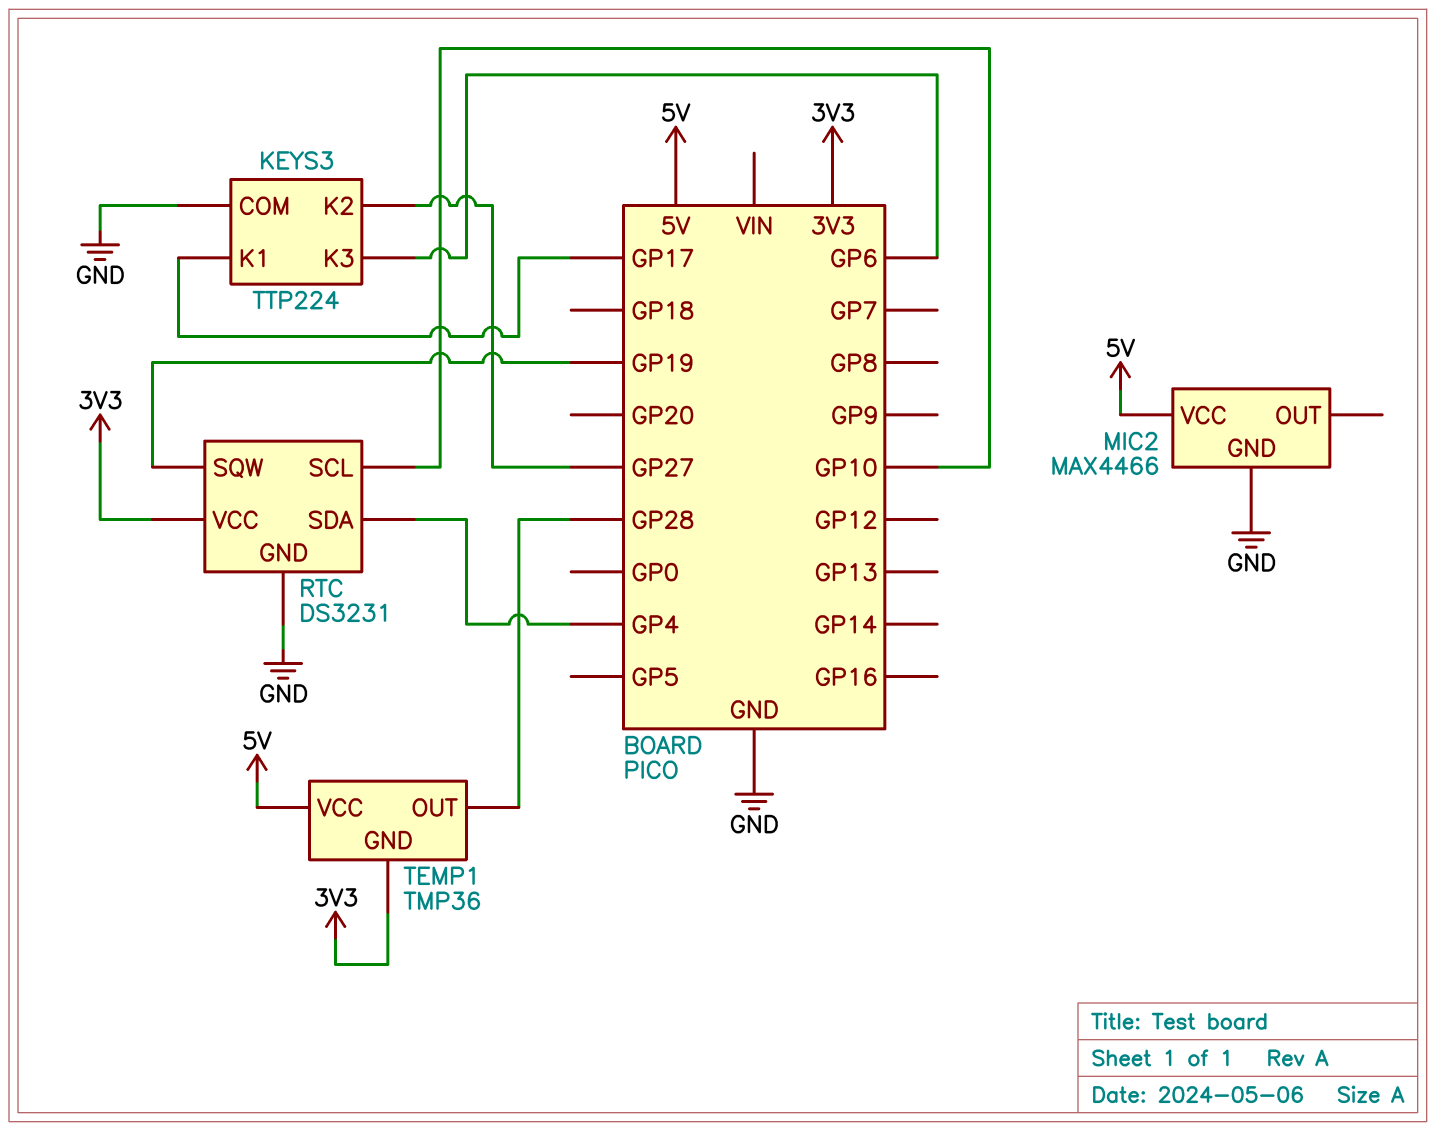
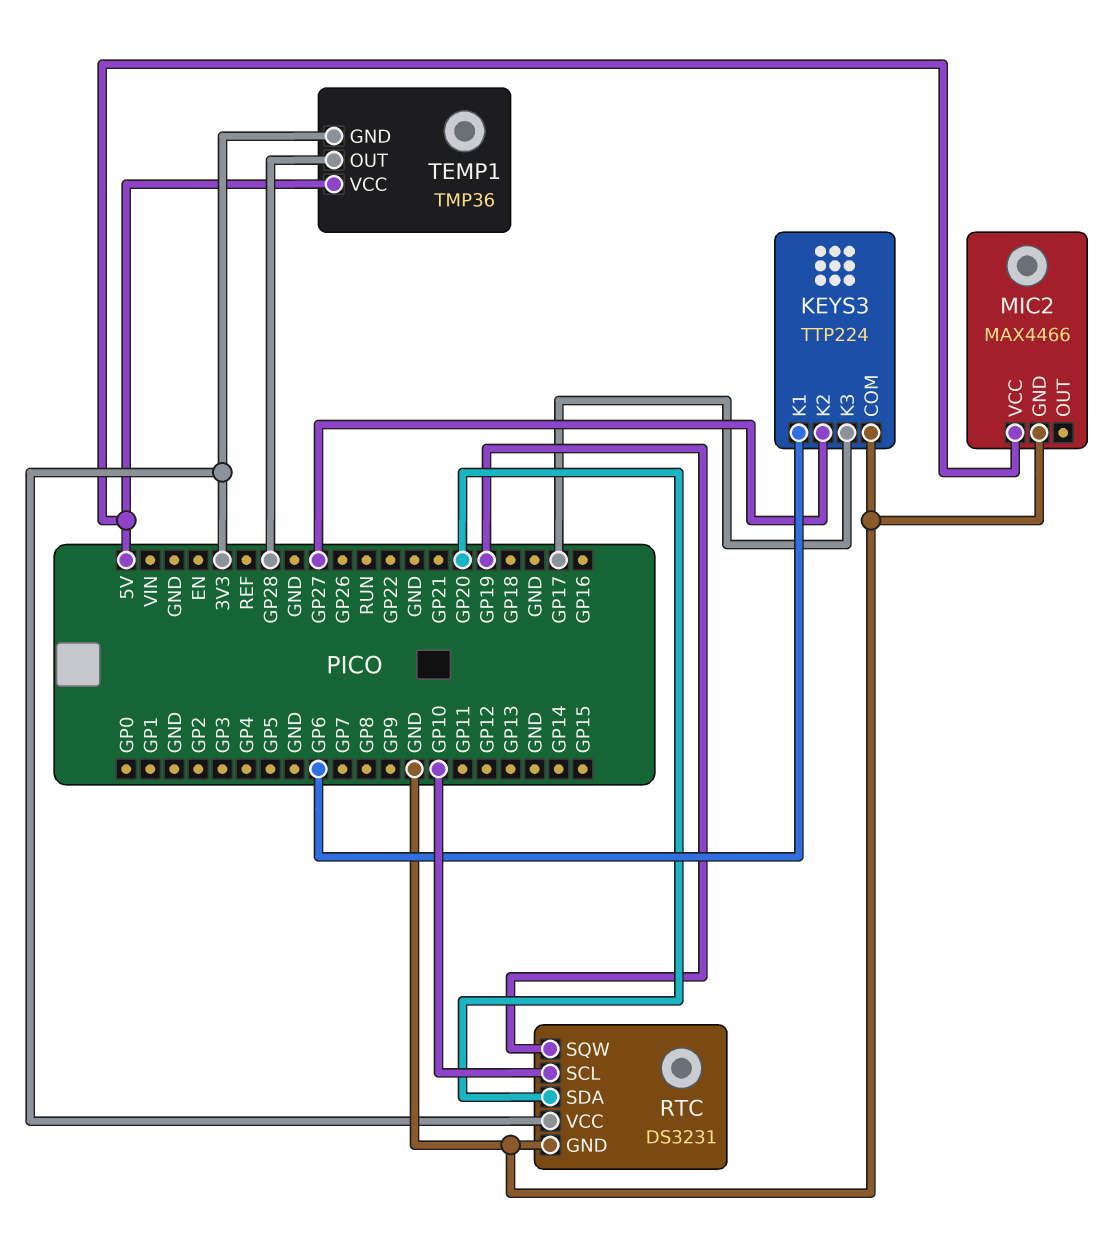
KEYS3 pin K1: GP17 -> GP6
KEYS3 pin K3: GP6 -> GP17
RTC pin SDA: GP4 -> GP20

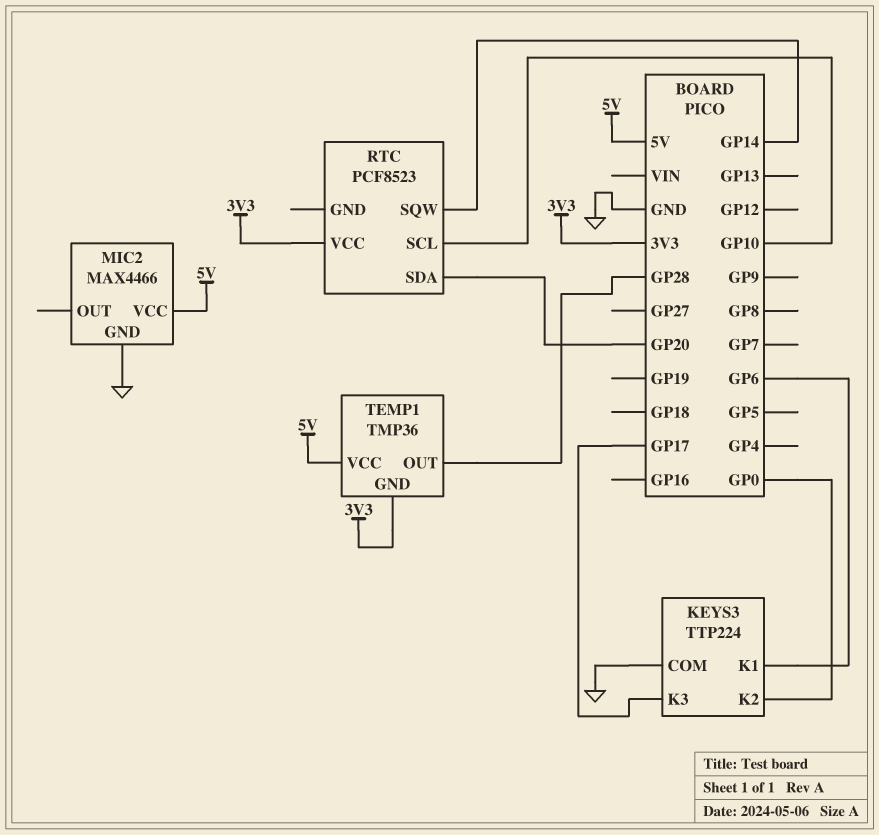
KEYS3 pin K2: GP27 -> GP0
RTC: DS3231 -> PCF8523
RTC pin GND: GND -> none
RTC pin SQW: GP19 -> GP14

